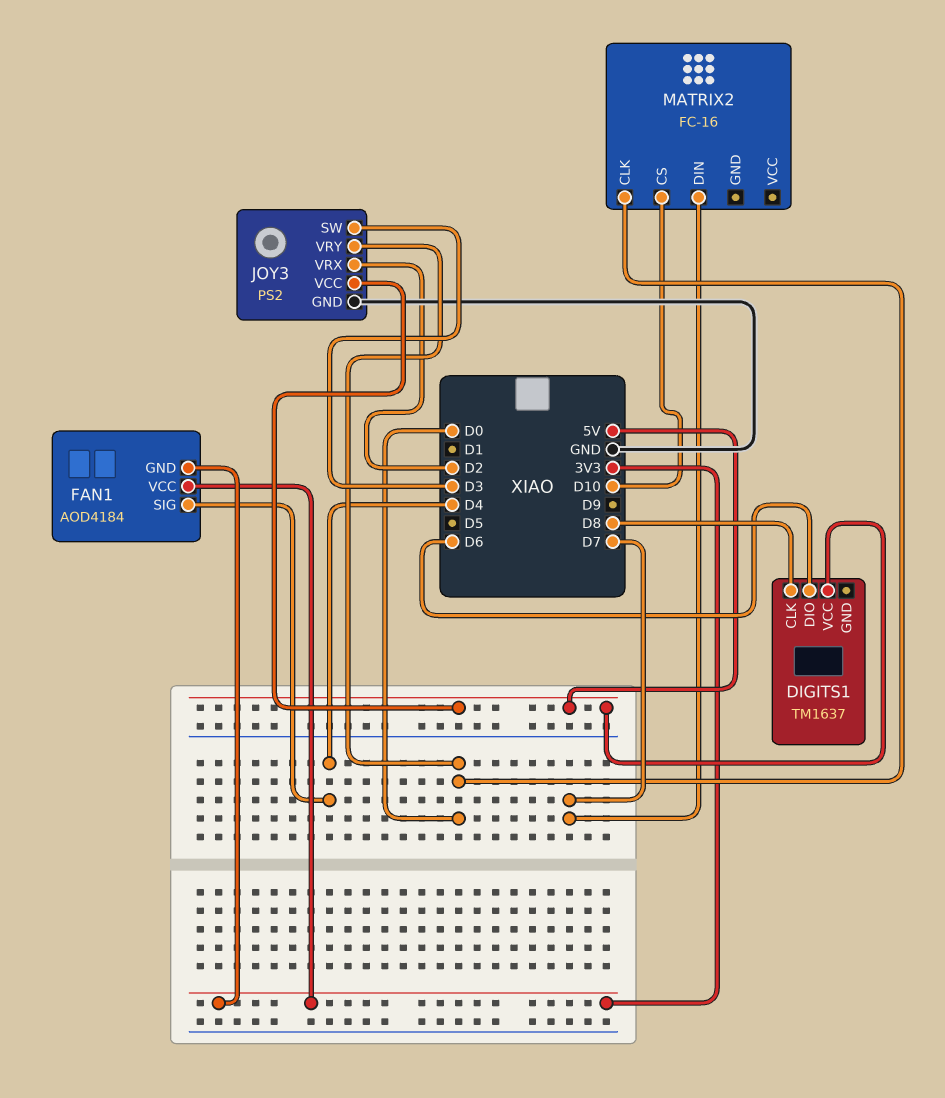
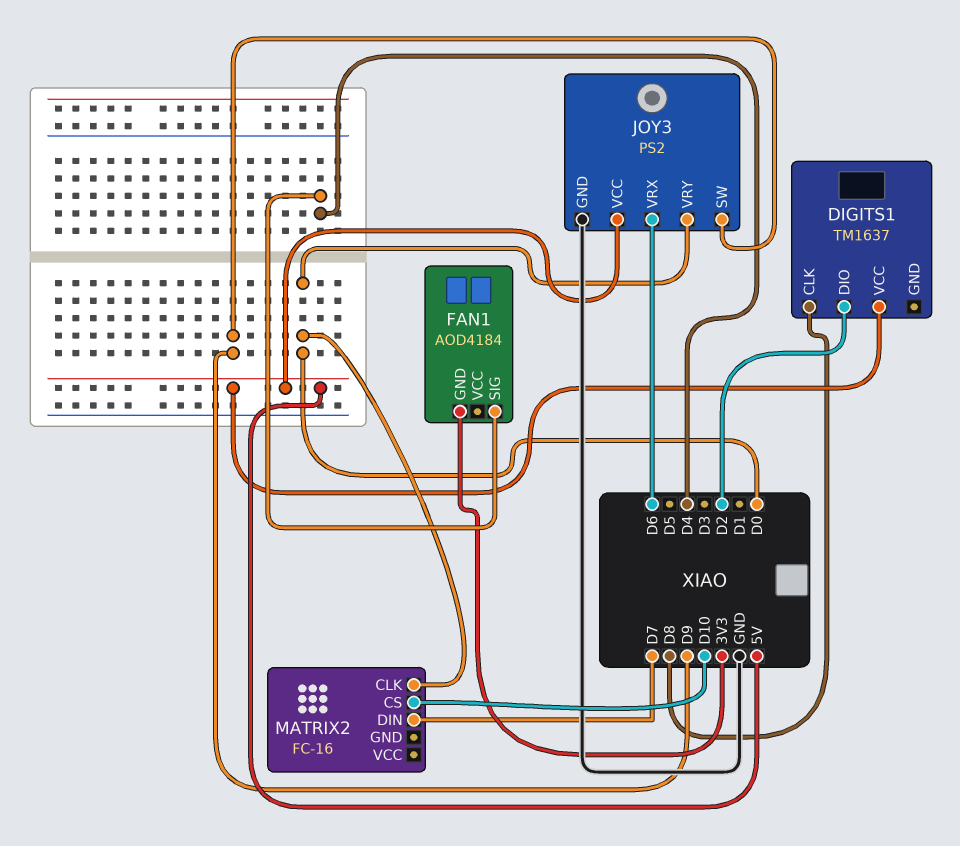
DIGITS1 pin DIO: D6 -> D2
FAN1 pin VCC: 3V3 -> none
JOY3 pin SW: D3 -> D9
JOY3 pin VRX: D2 -> D6

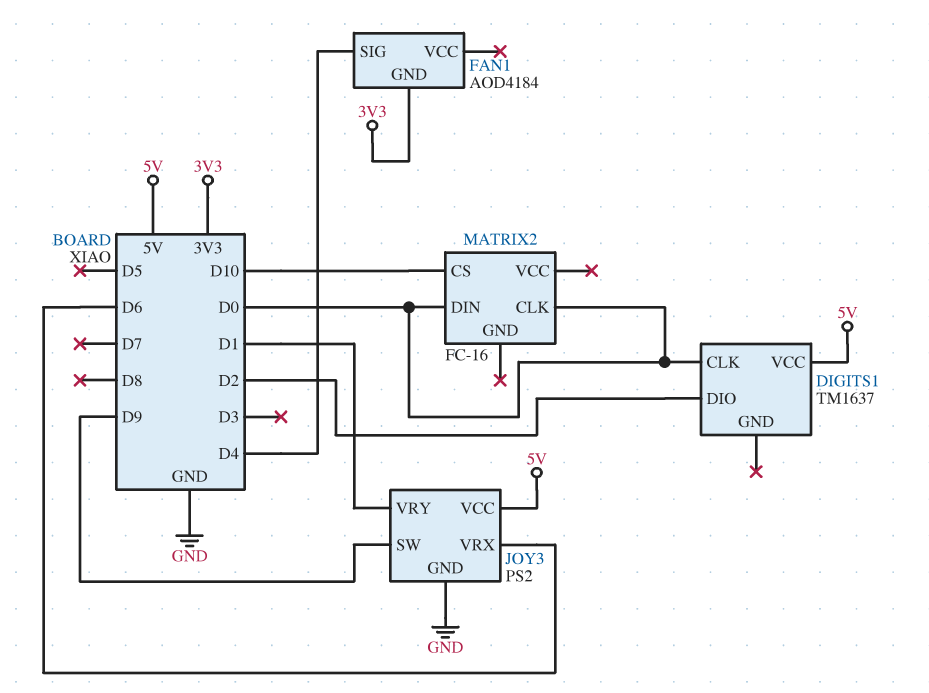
DIGITS1 pin CLK: D8 -> D0
JOY3 pin VRY: D0 -> D1
MATRIX2 pin DIN: D7 -> D0

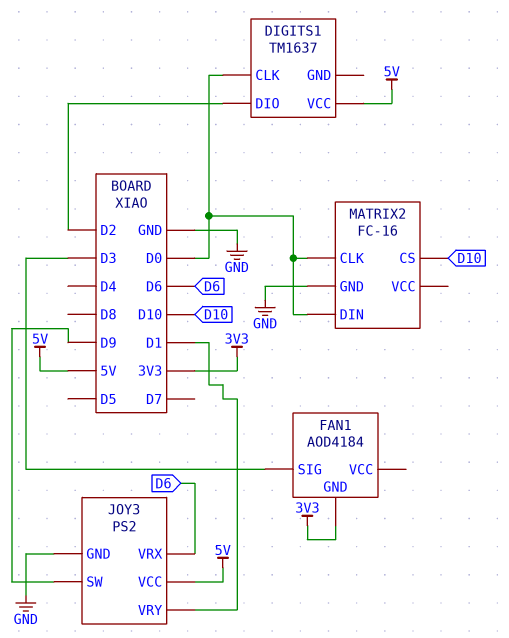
FAN1 pin SIG: D4 -> D3
MATRIX2 pin GND: none -> GND

